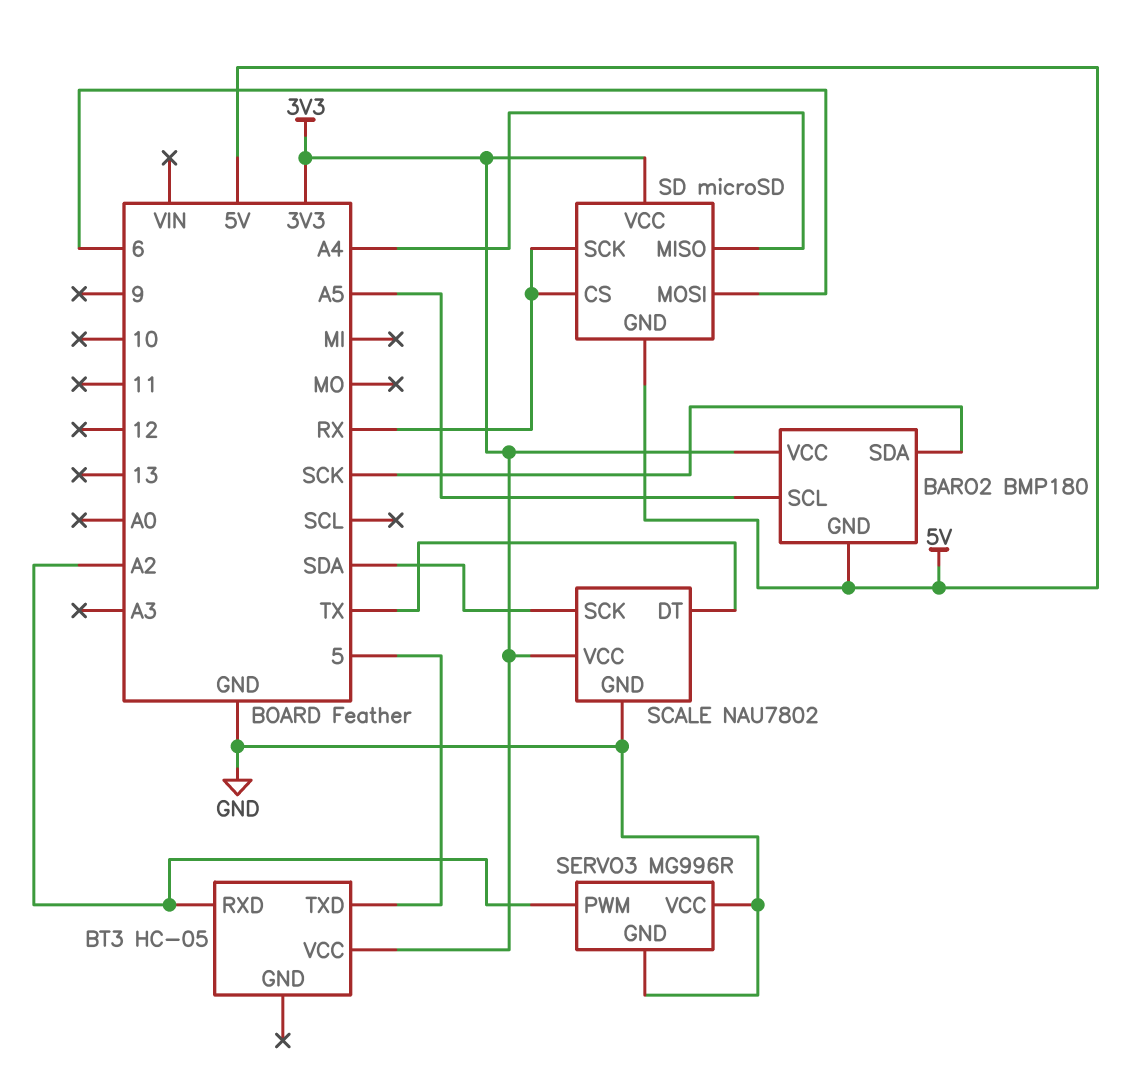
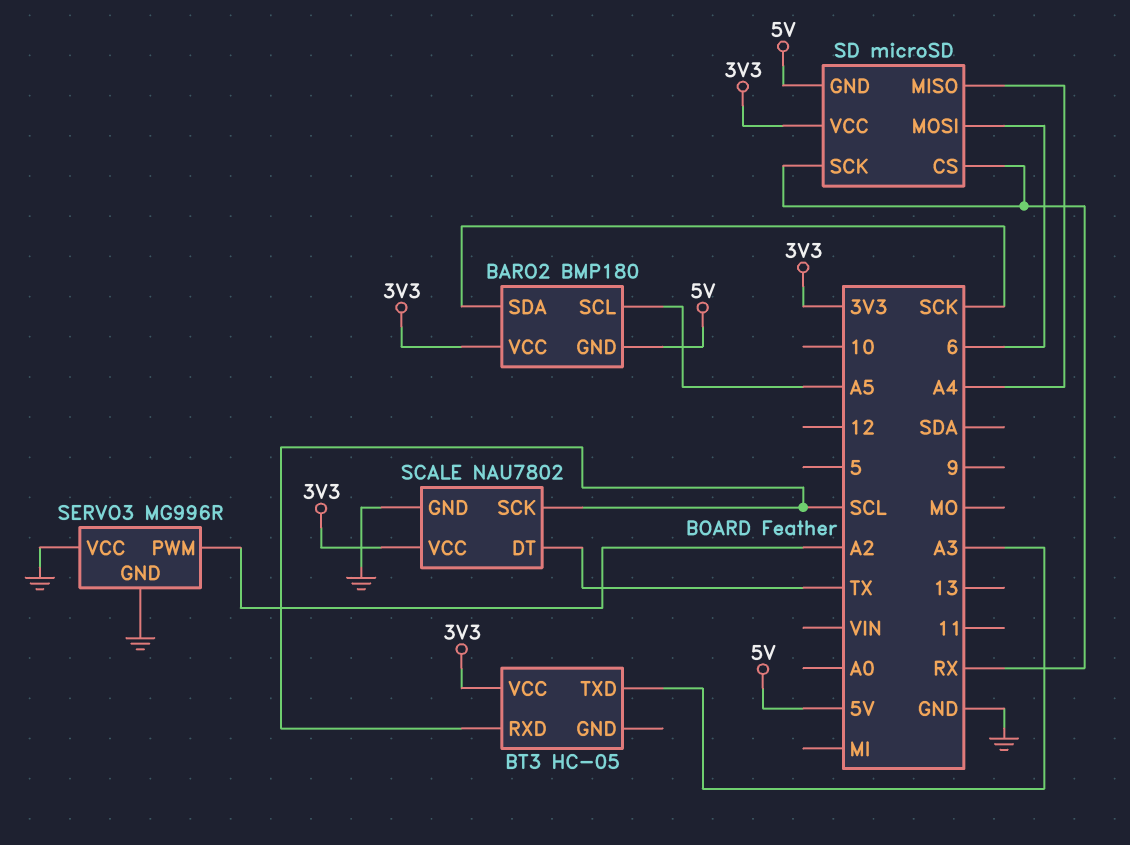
BT3 pin RXD: A2 -> SCL
BT3 pin TXD: 5 -> A3
SCALE pin SCK: SDA -> SCL

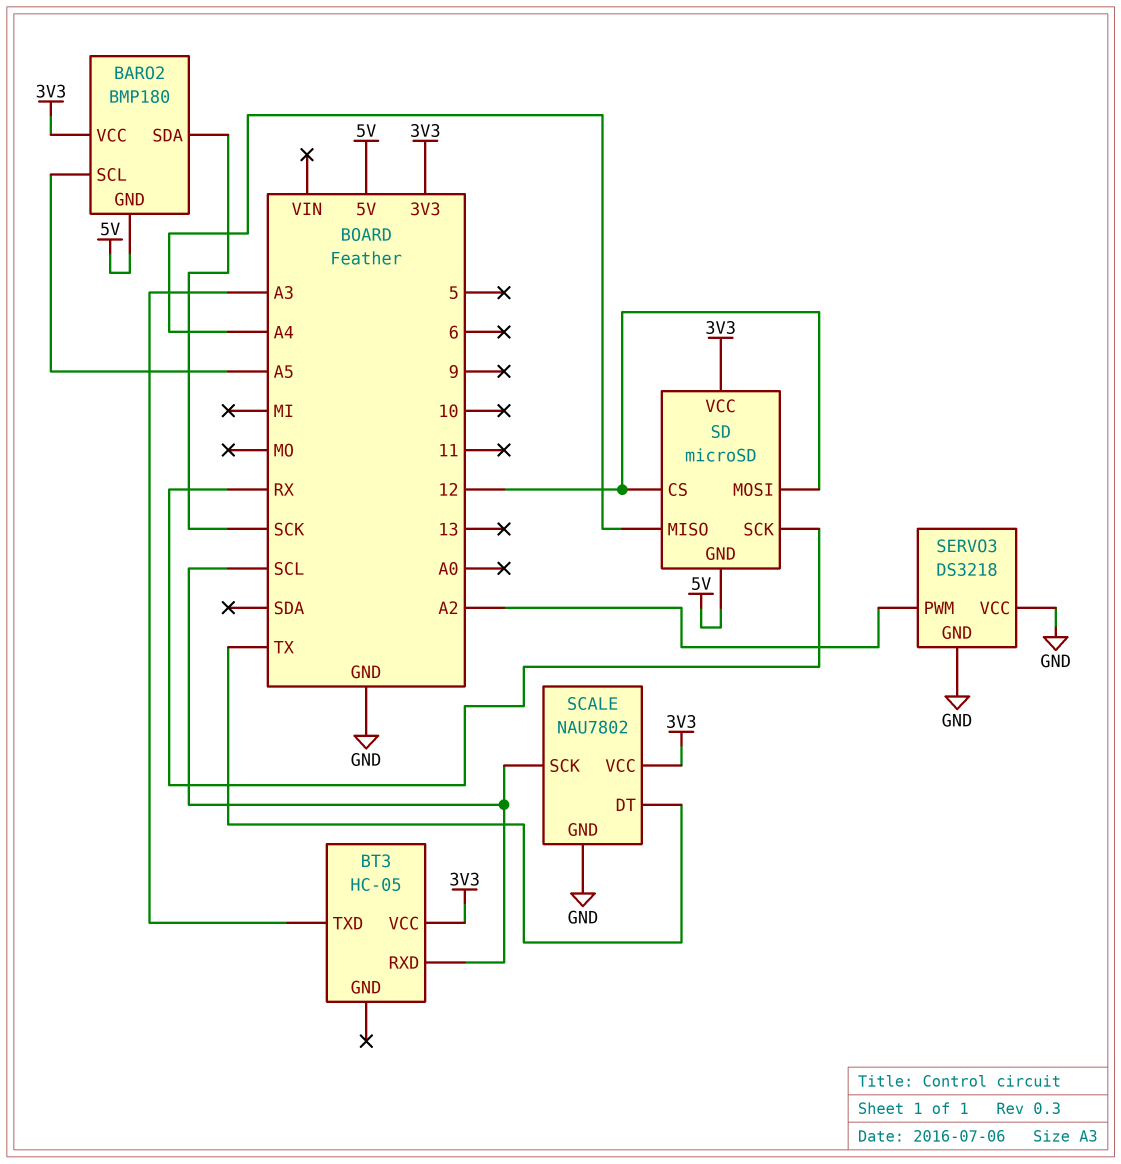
SD pin CS: RX -> 12
SD pin MOSI: 6 -> 12
SERVO3: MG996R -> DS3218

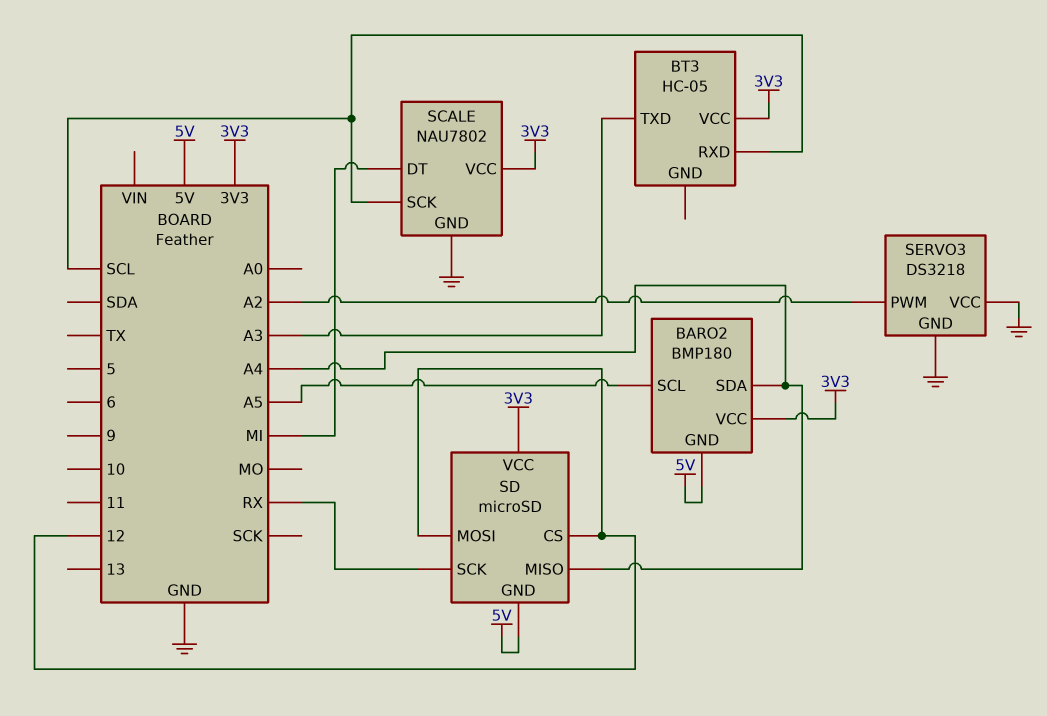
BARO2 pin SDA: SCK -> A4
SCALE pin DT: TX -> MI

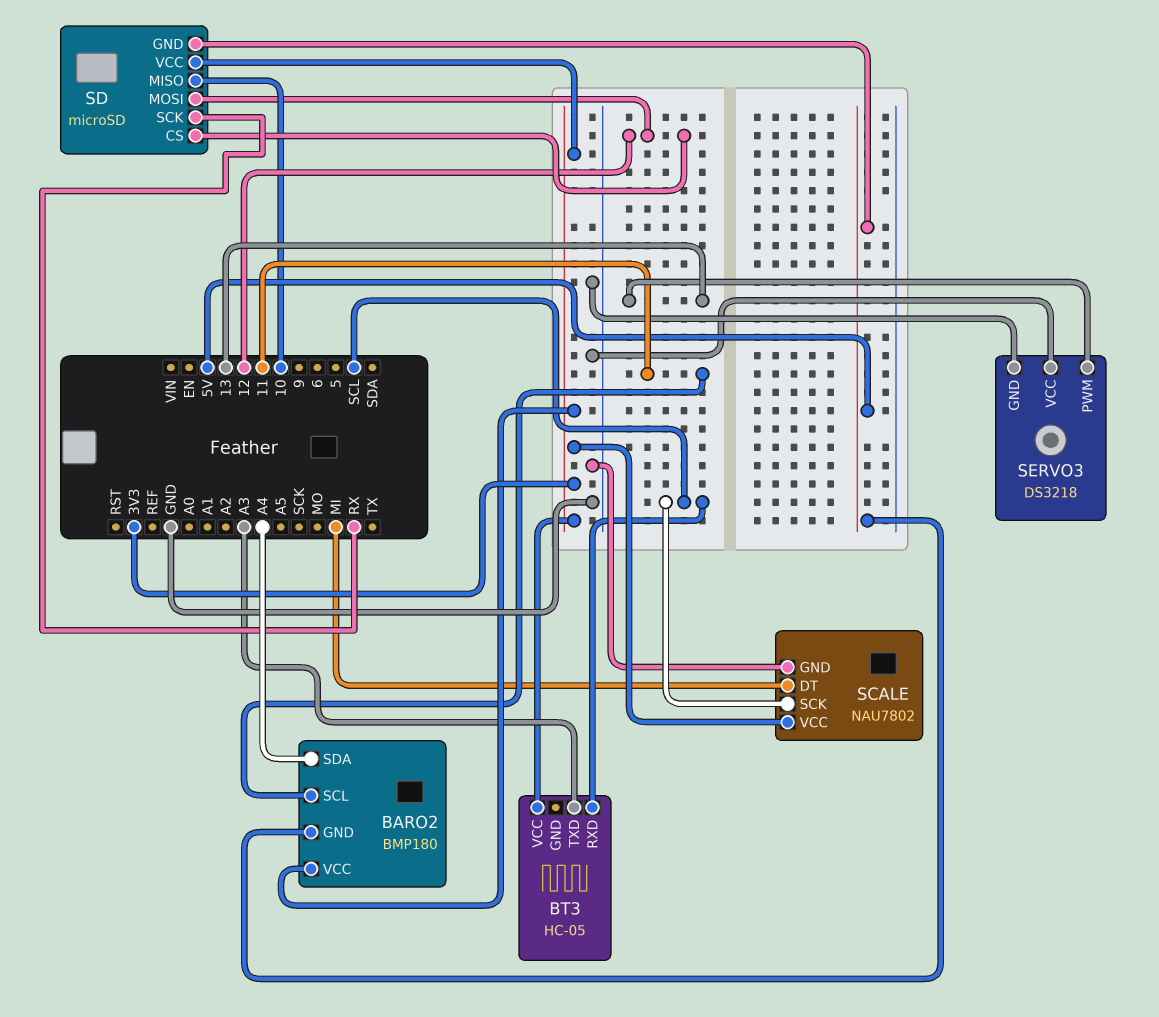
BARO2 pin SCL: A5 -> 11
SD pin MISO: A4 -> 10
SERVO3 pin PWM: A2 -> 13

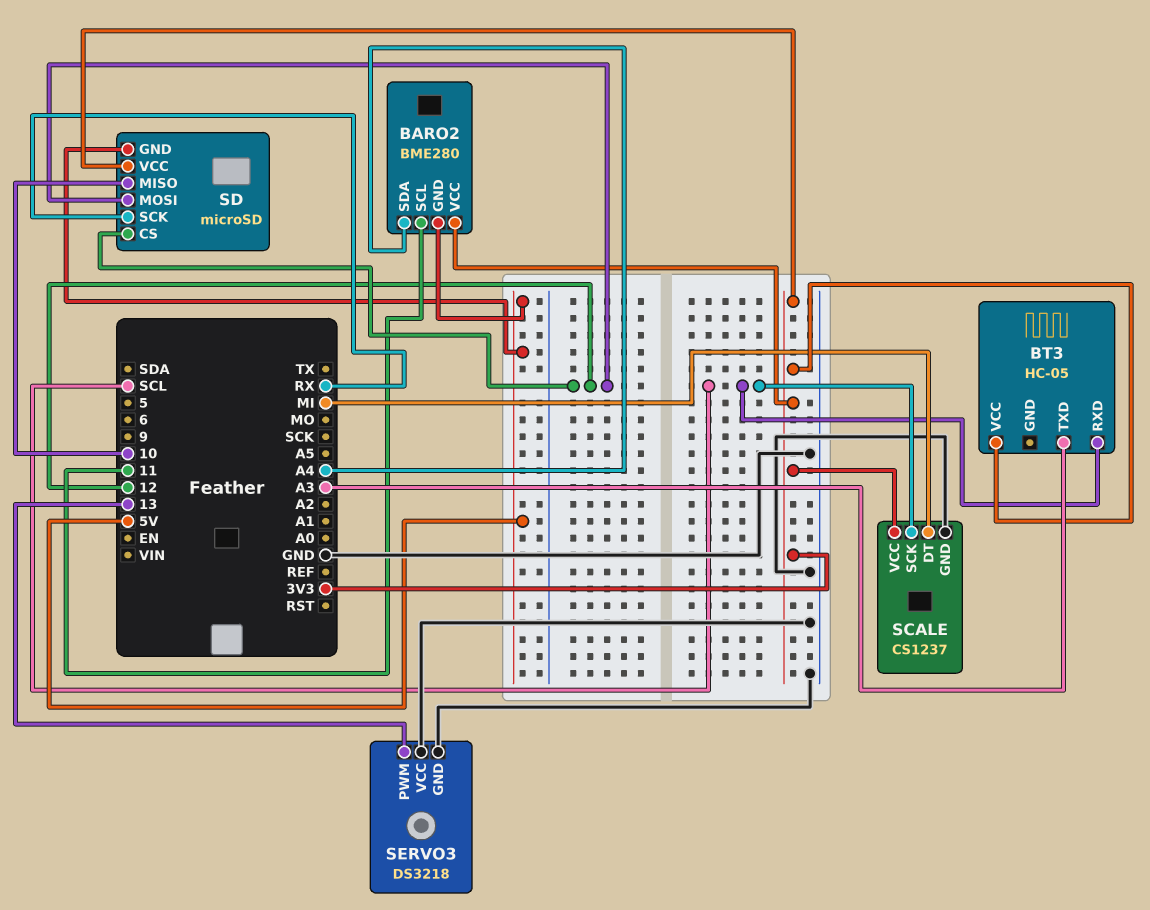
BARO2: BMP180 -> BME280
SCALE: NAU7802 -> CS1237

